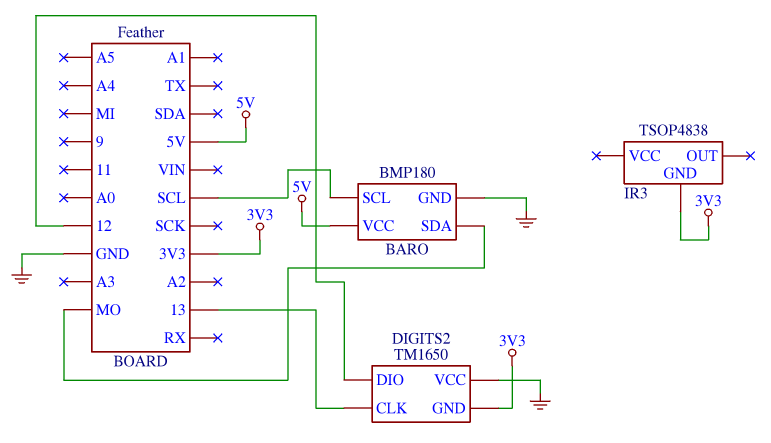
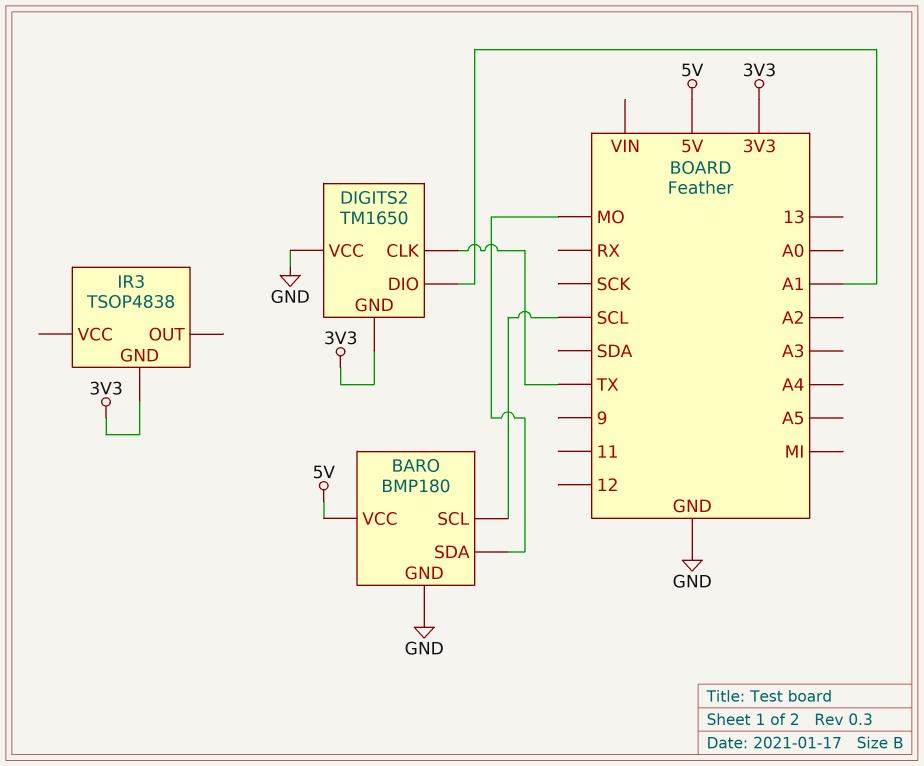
DIGITS2 pin CLK: 13 -> TX
DIGITS2 pin DIO: 12 -> A1

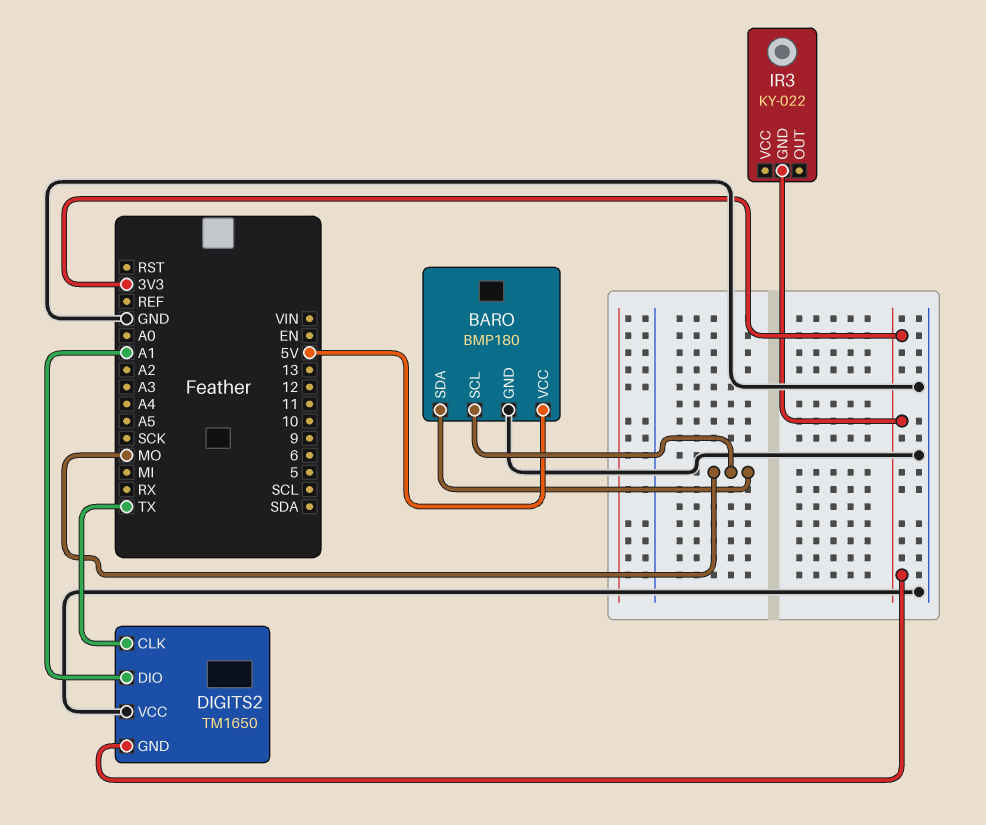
BARO pin SCL: SCL -> MO
IR3: TSOP4838 -> KY-022

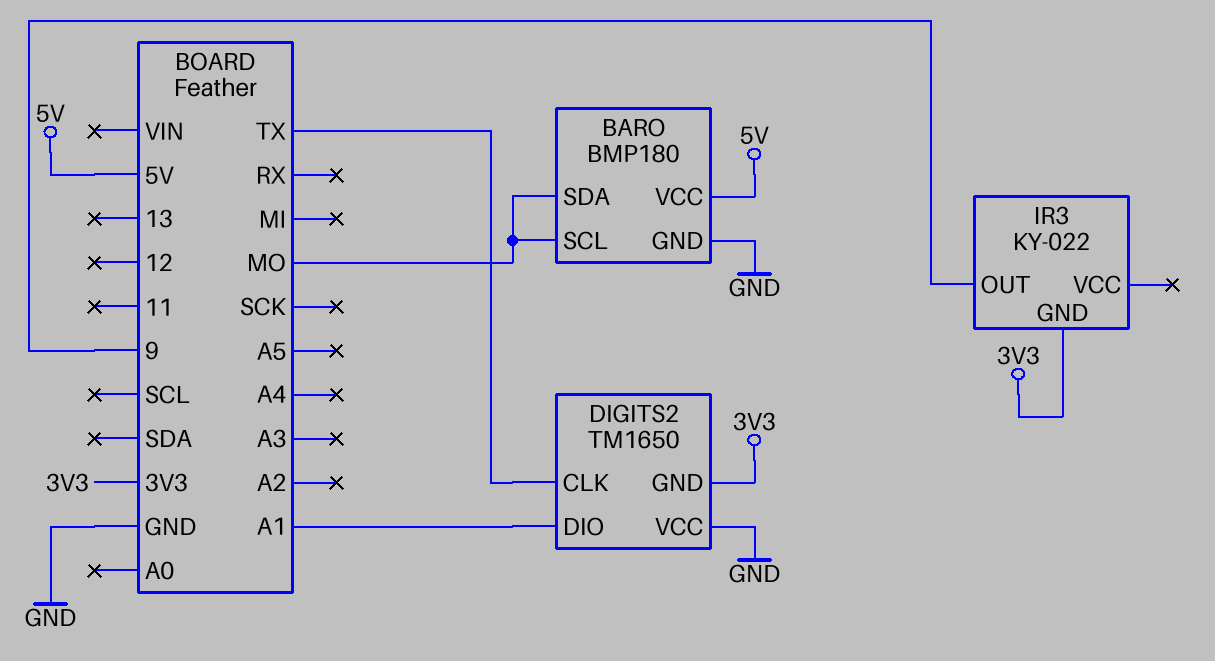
IR3 pin OUT: none -> 9

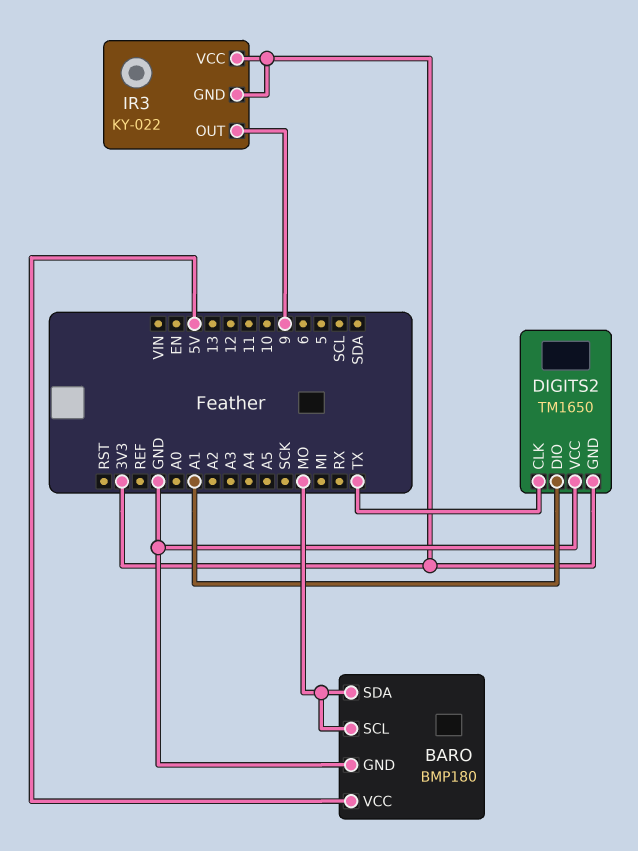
IR3 pin VCC: none -> 3V3

